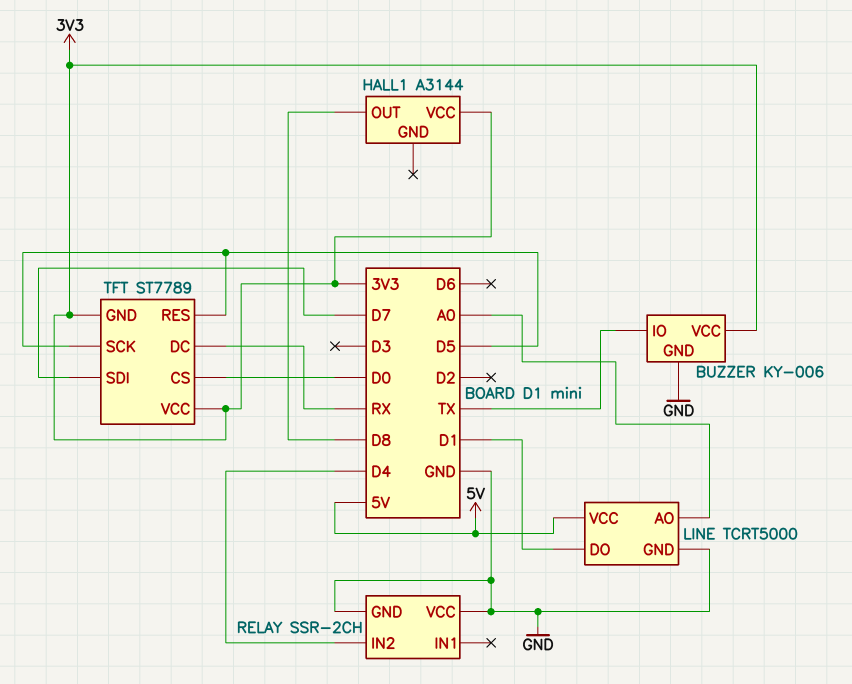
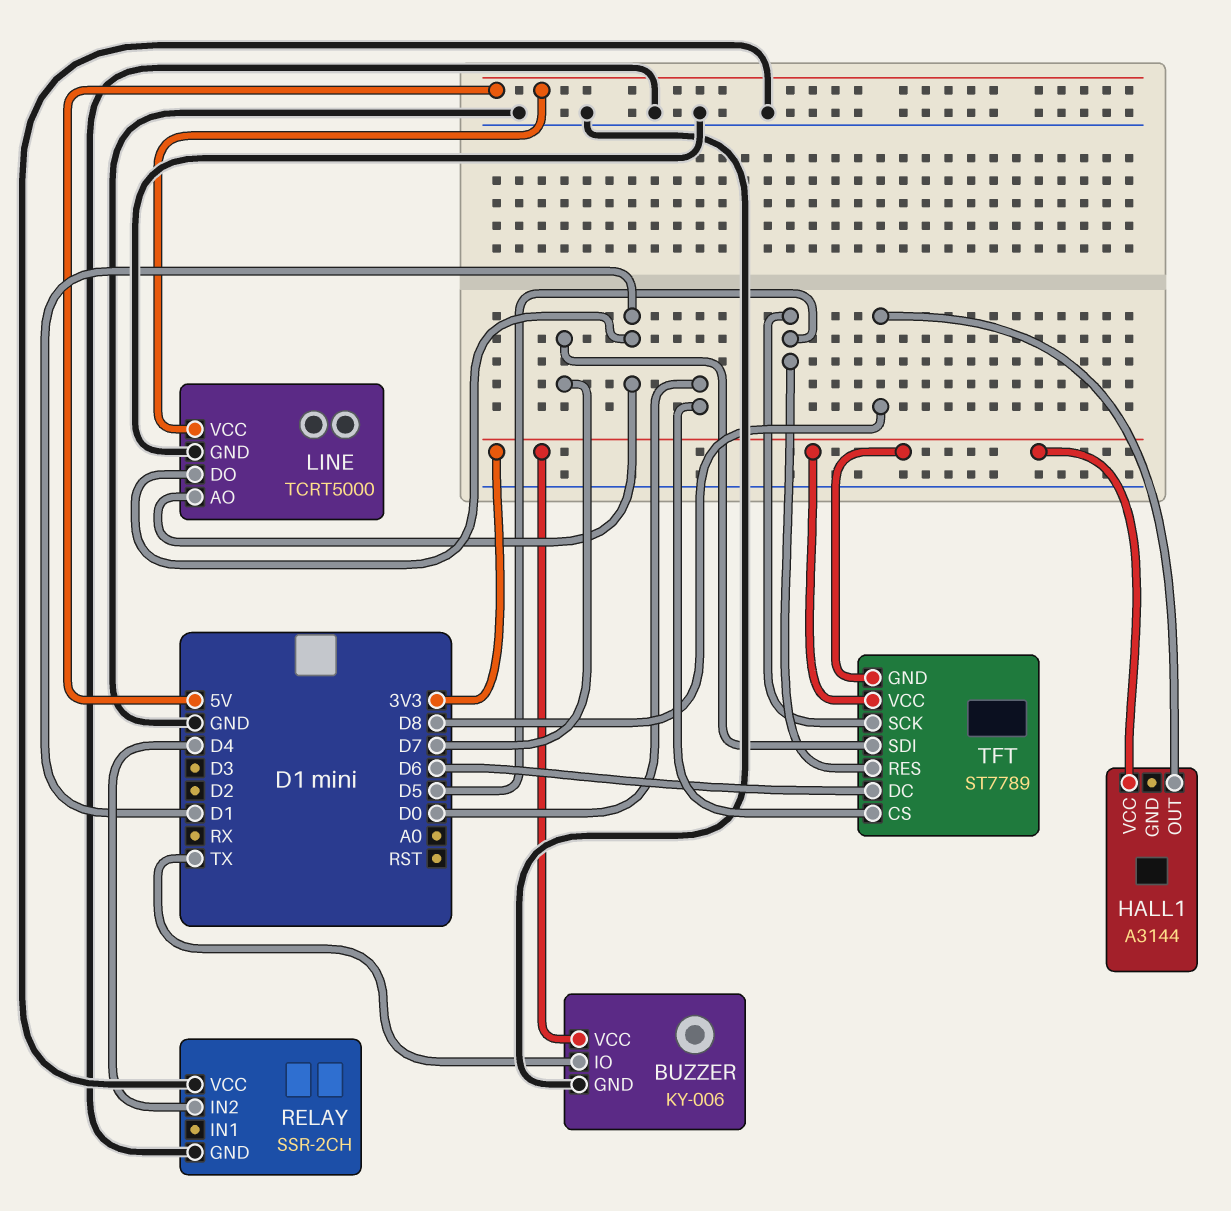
LINE pin AO: A0 -> D1
TFT pin DC: RX -> D6

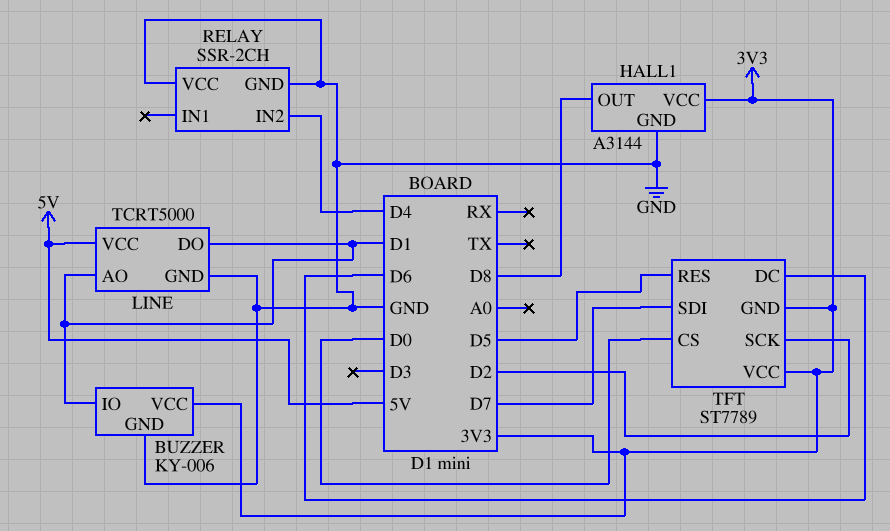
BUZZER pin IO: TX -> D1
HALL1 pin GND: none -> GND
TFT pin SCK: D5 -> D2

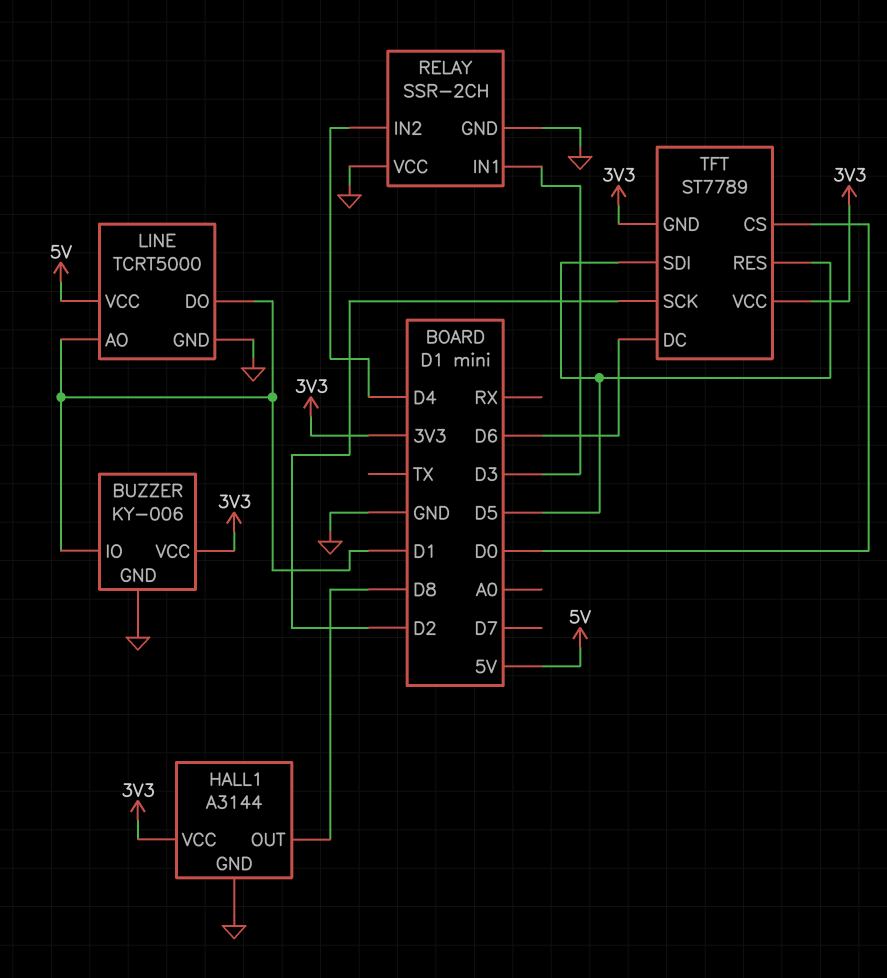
RELAY pin IN1: none -> D3
TFT pin SDI: D7 -> D5

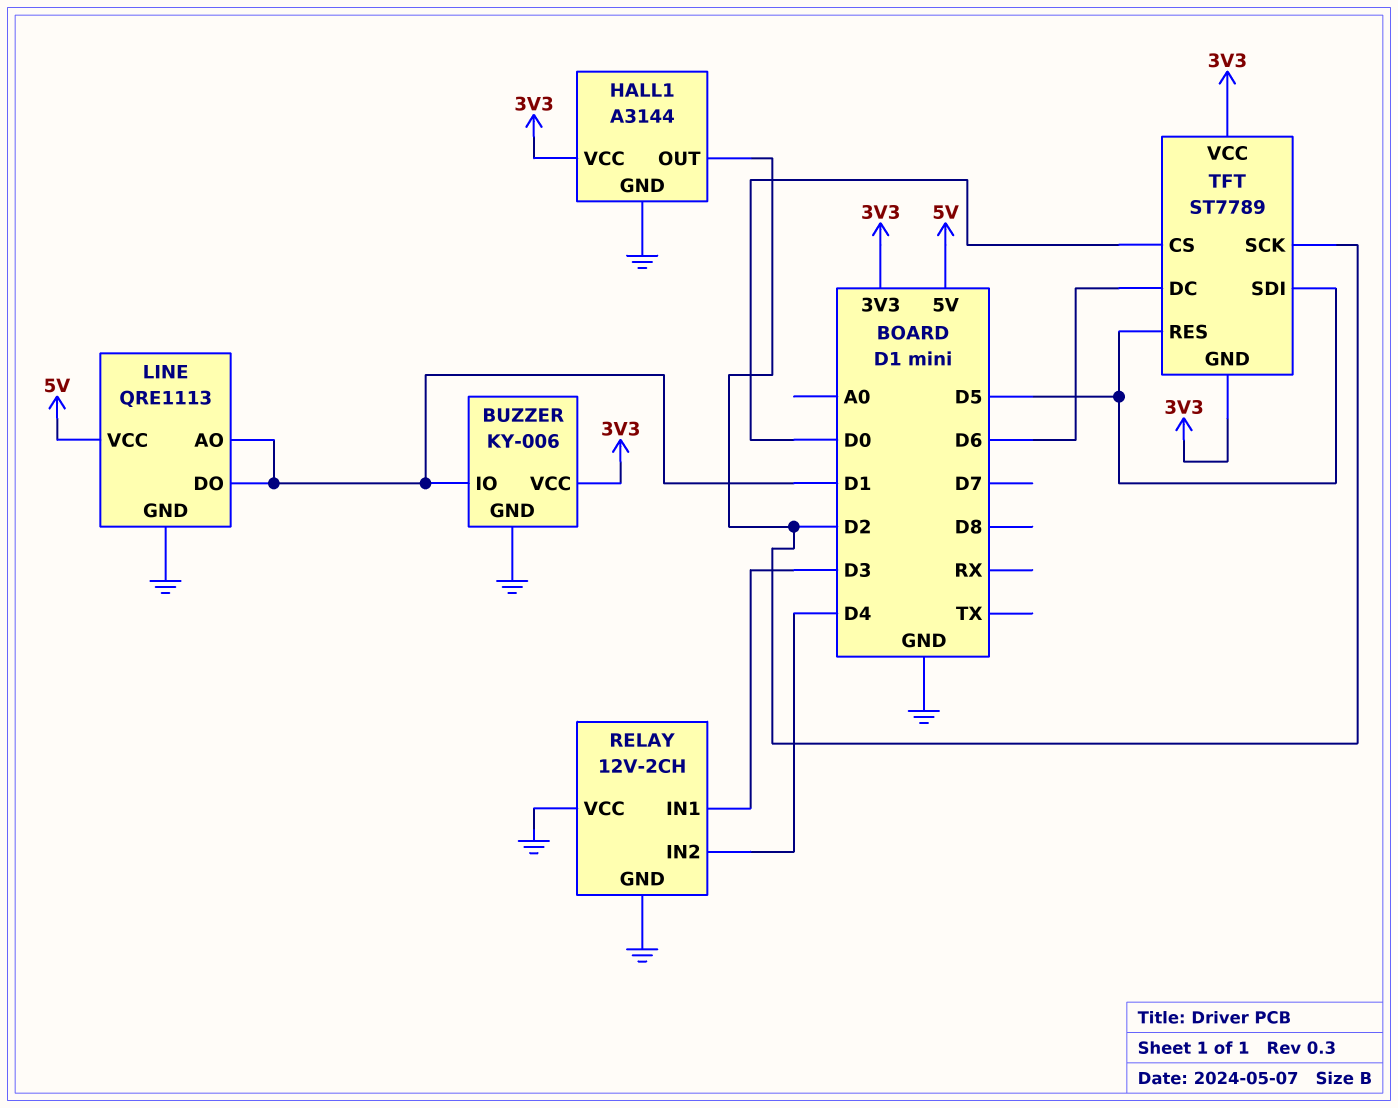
HALL1 pin OUT: D8 -> D2
LINE: TCRT5000 -> QRE1113
RELAY: SSR-2CH -> 12V-2CH

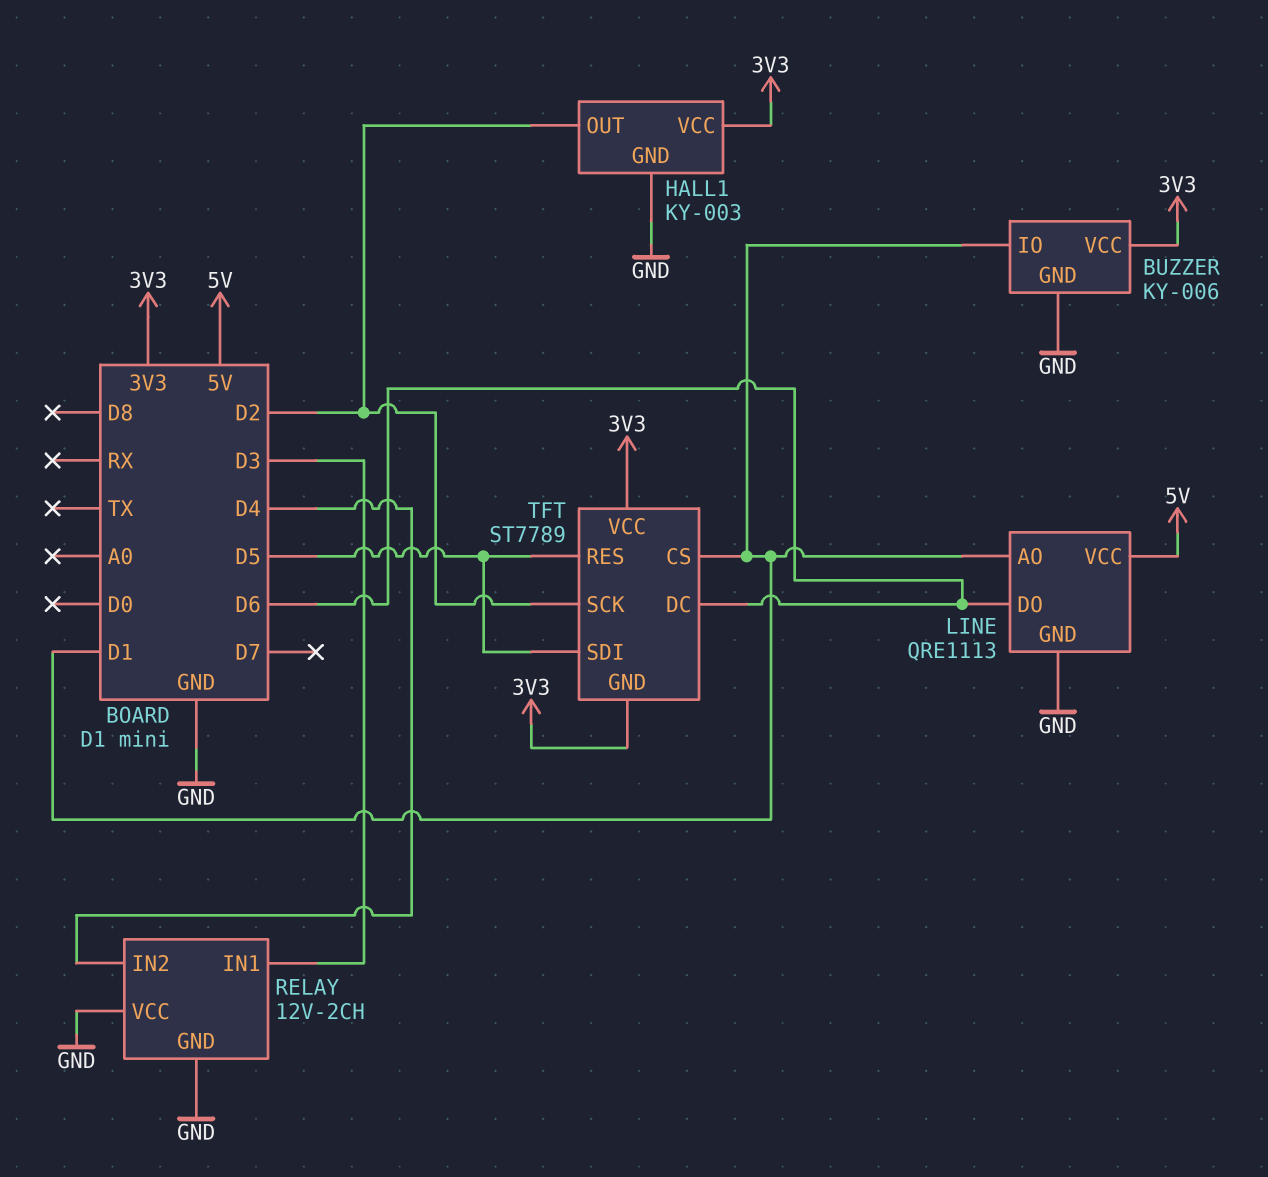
HALL1: A3144 -> KY-003
LINE pin DO: D1 -> D6
TFT pin CS: D0 -> D1

